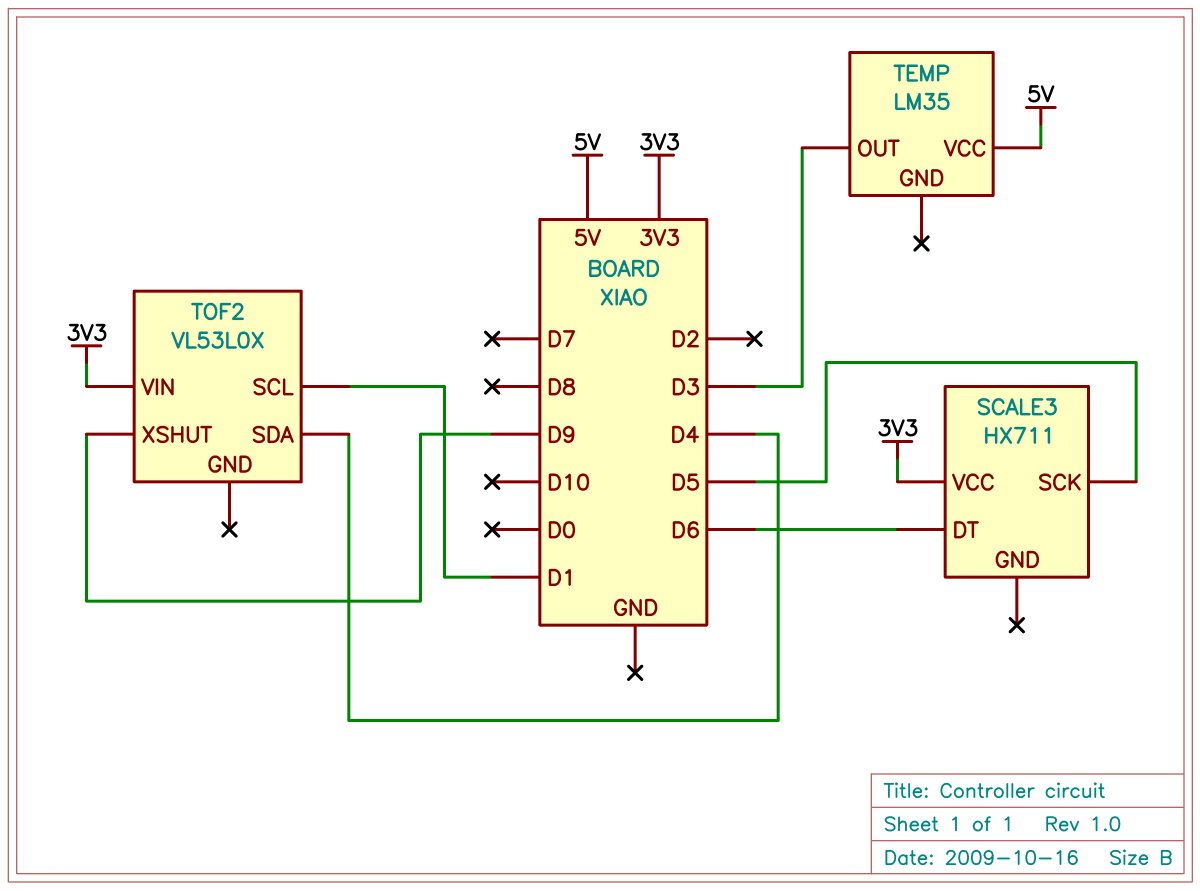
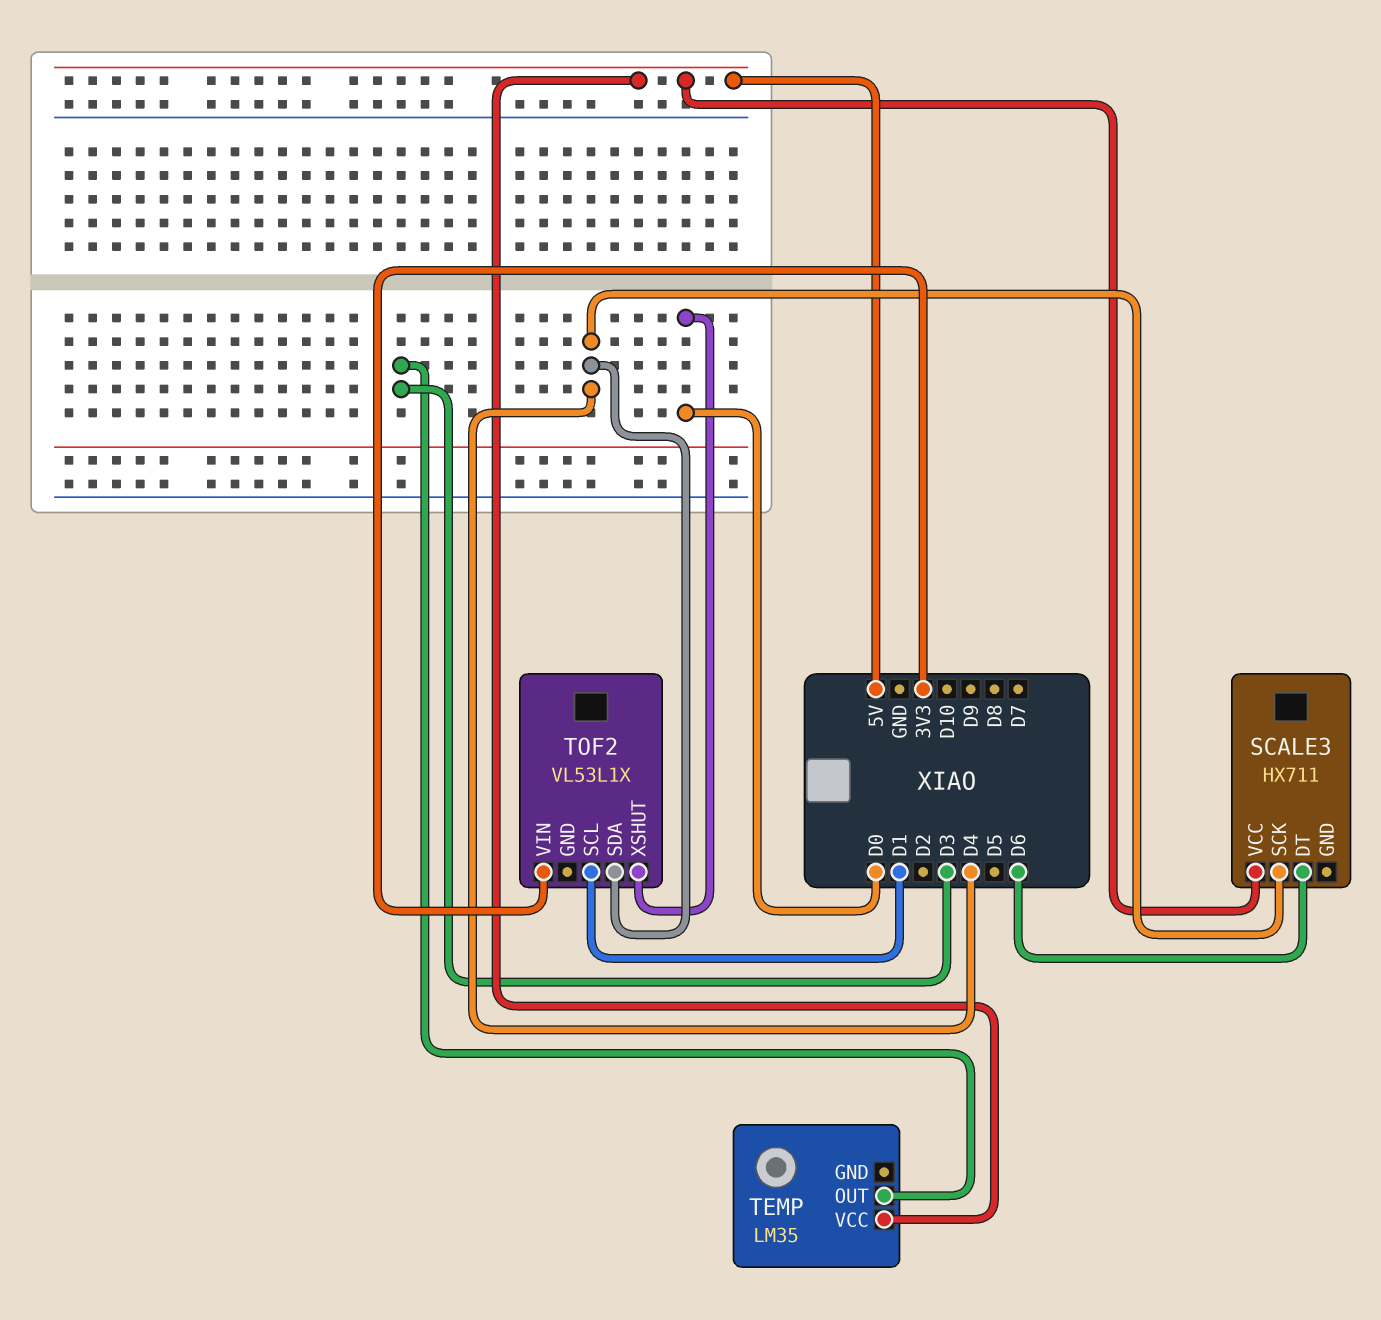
SCALE3 pin SCK: D5 -> D4
SCALE3 pin VCC: 3V3 -> 5V
TOF2: VL53L0X -> VL53L1X
TOF2 pin XSHUT: D9 -> D0

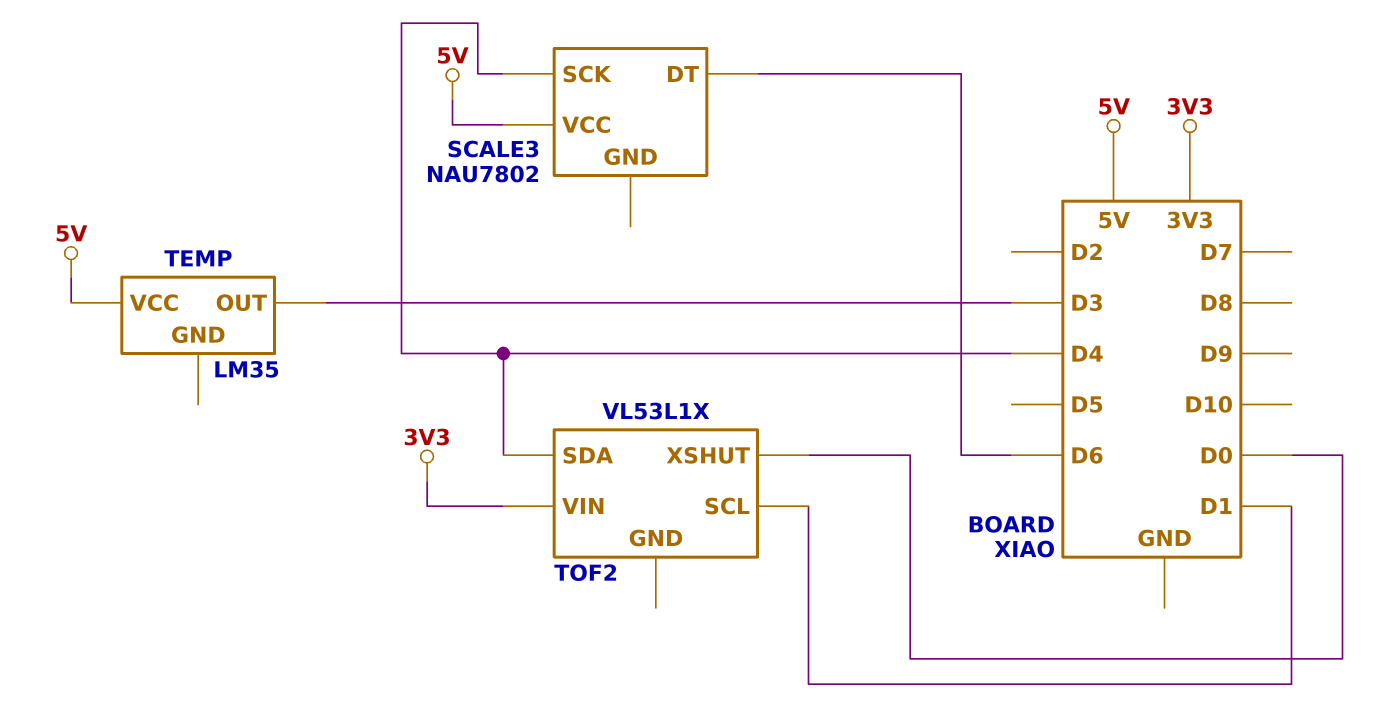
SCALE3: HX711 -> NAU7802

